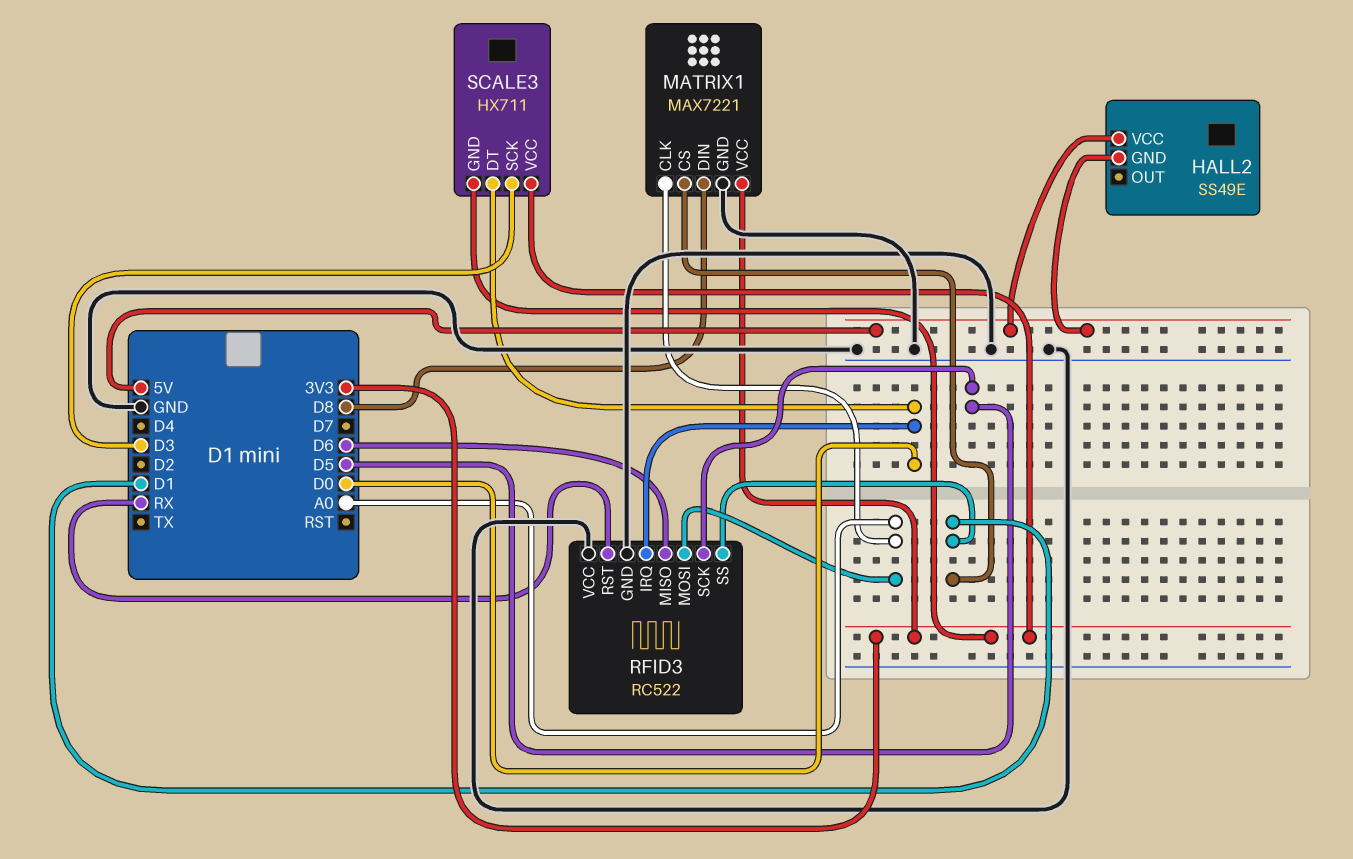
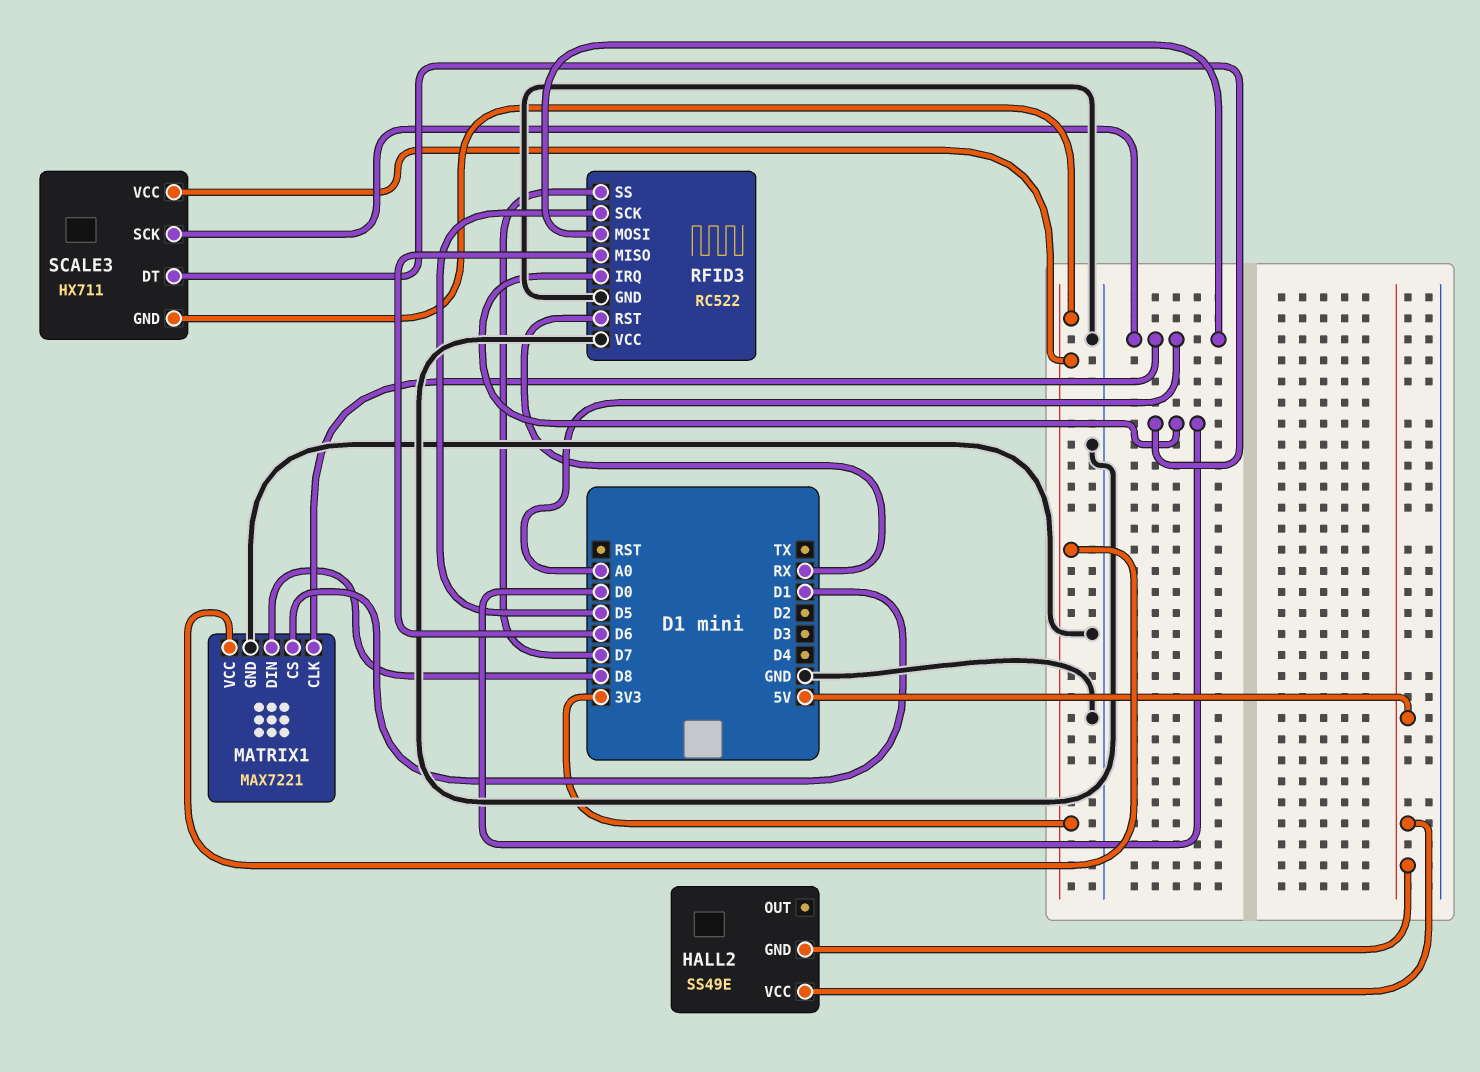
RFID3 pin SS: D1 -> D7
SCALE3 pin SCK: D3 -> A0

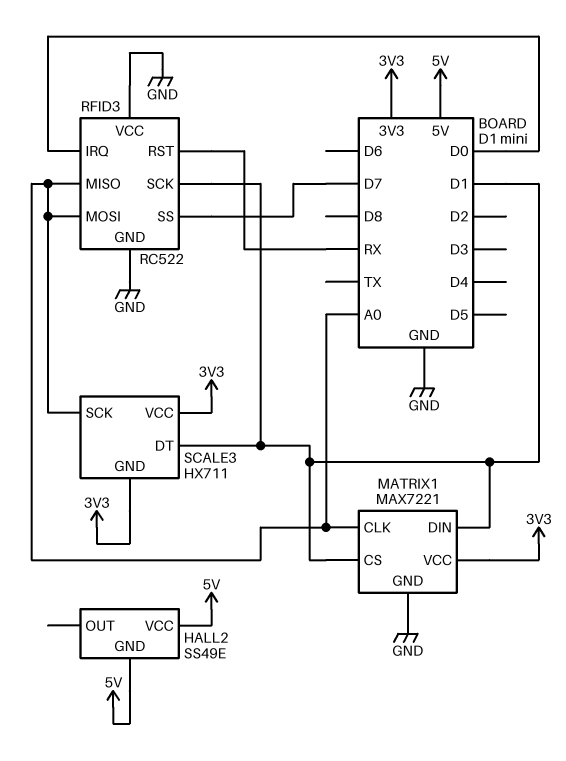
MATRIX1 pin DIN: D8 -> D1
RFID3 pin MISO: D6 -> A0
RFID3 pin SCK: D5 -> D1
SCALE3 pin DT: D0 -> D1

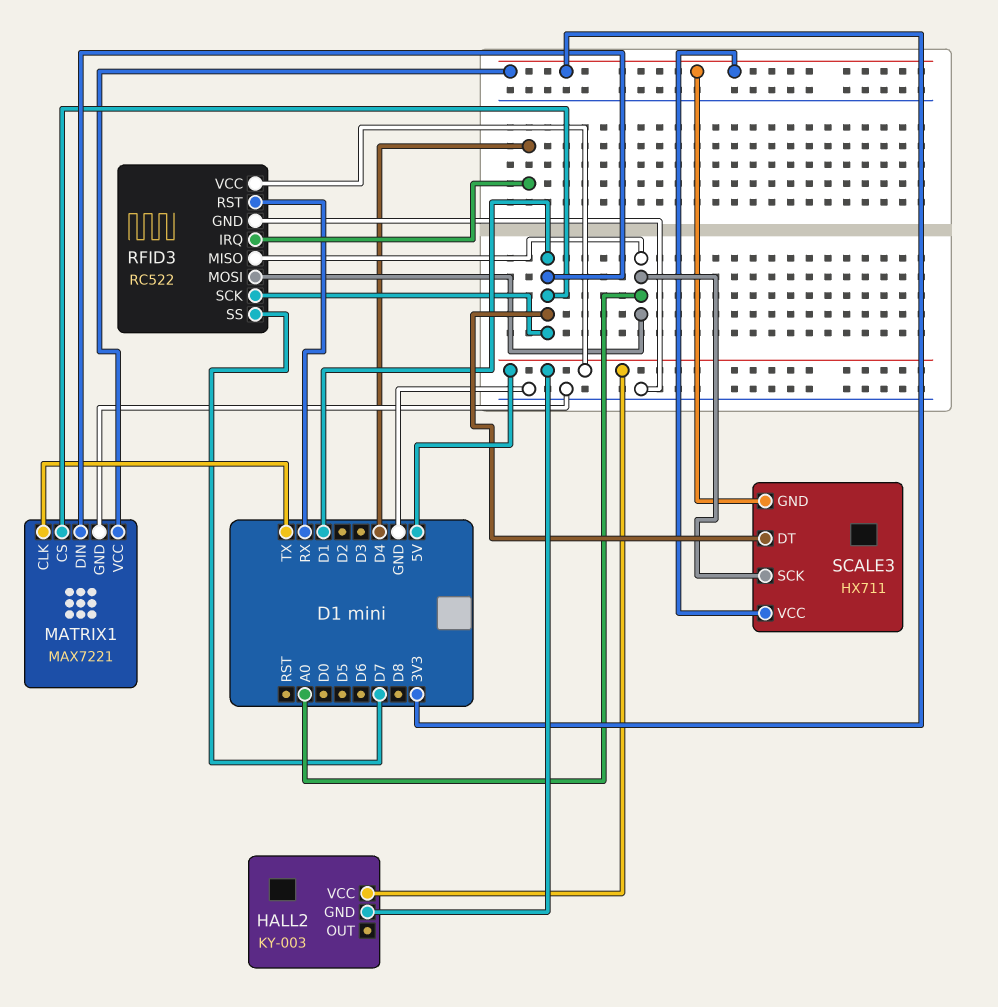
HALL2: SS49E -> KY-003
MATRIX1 pin CLK: A0 -> TX
RFID3 pin IRQ: D0 -> D4
RFID3 pin VCC: GND -> 5V

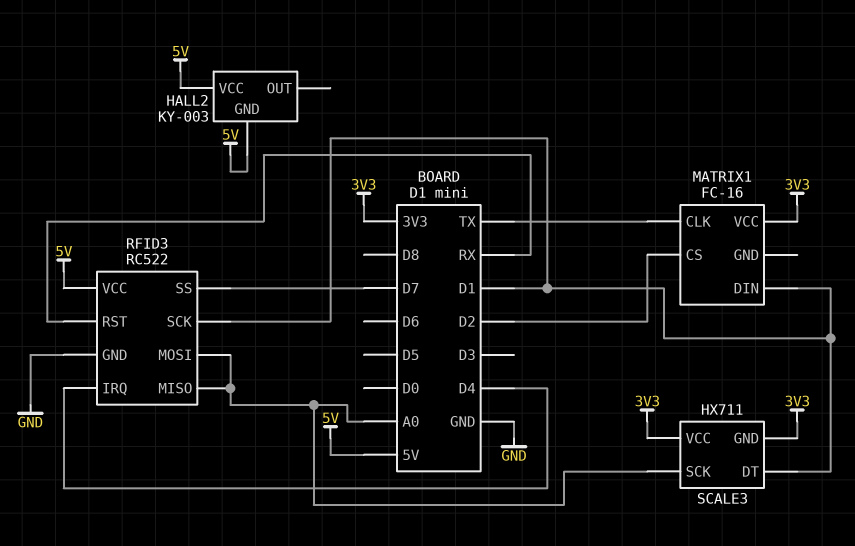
MATRIX1: MAX7221 -> FC-16
MATRIX1 pin CS: D1 -> D2
MATRIX1 pin GND: GND -> none

